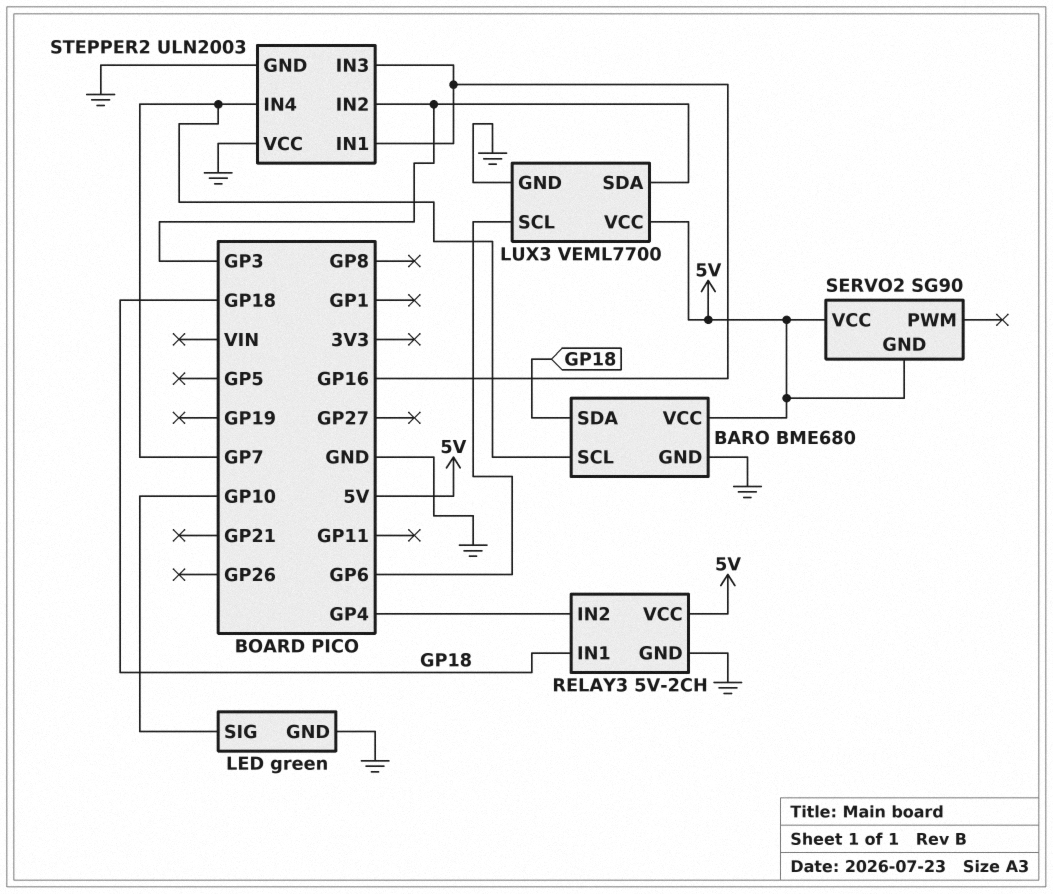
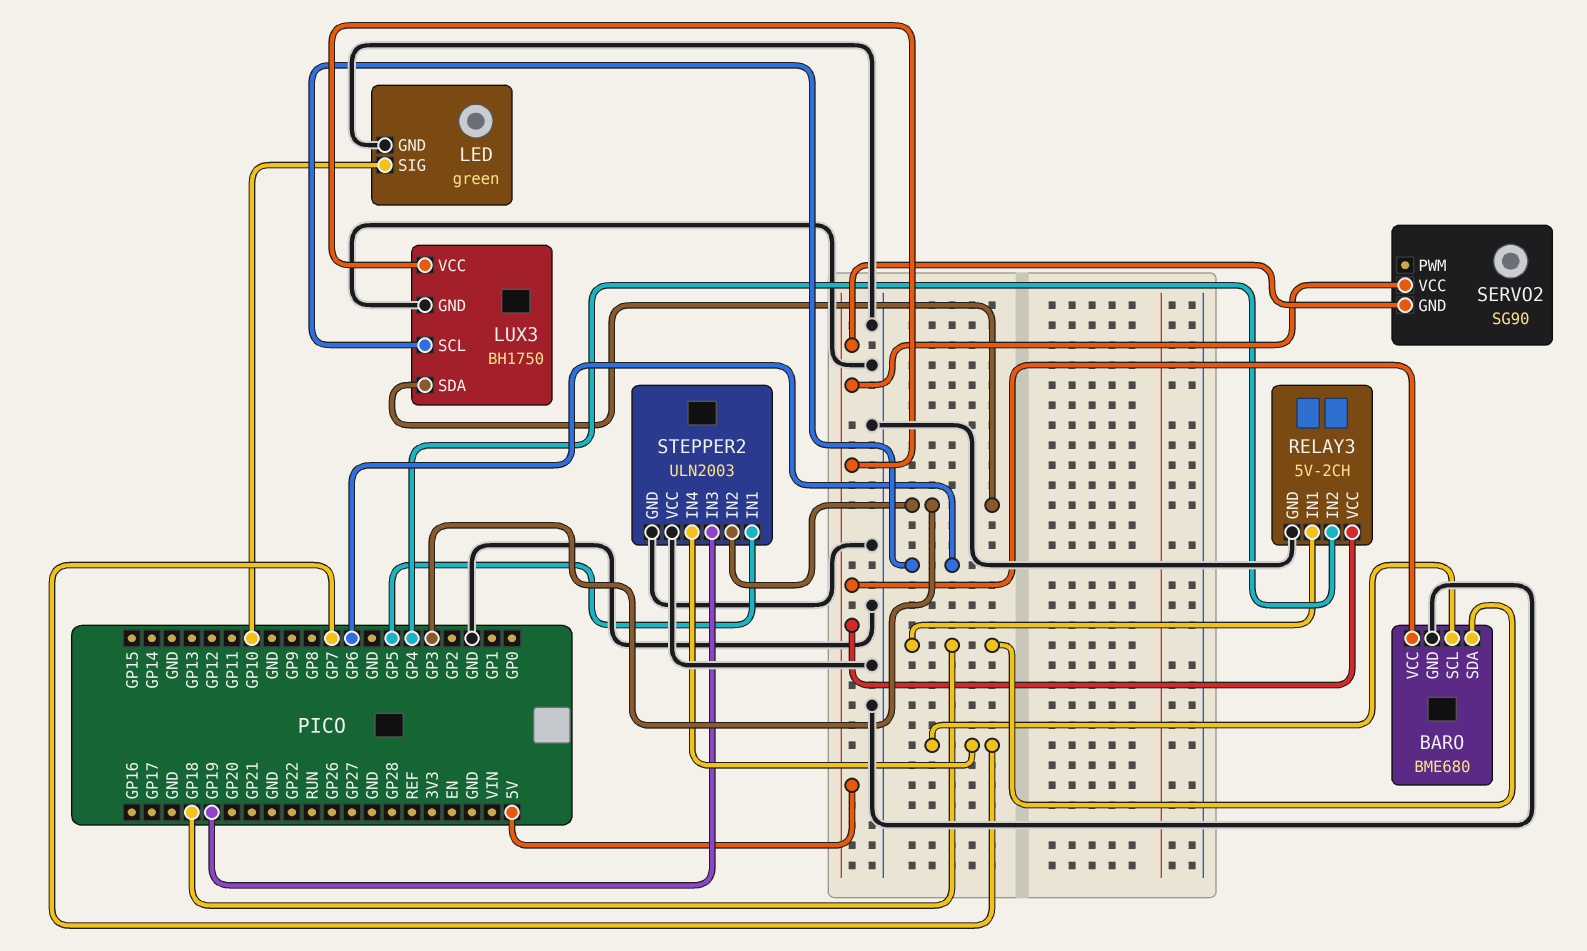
LUX3: VEML7700 -> BH1750
STEPPER2 pin IN1: GP16 -> GP5
STEPPER2 pin IN3: GP16 -> GP19

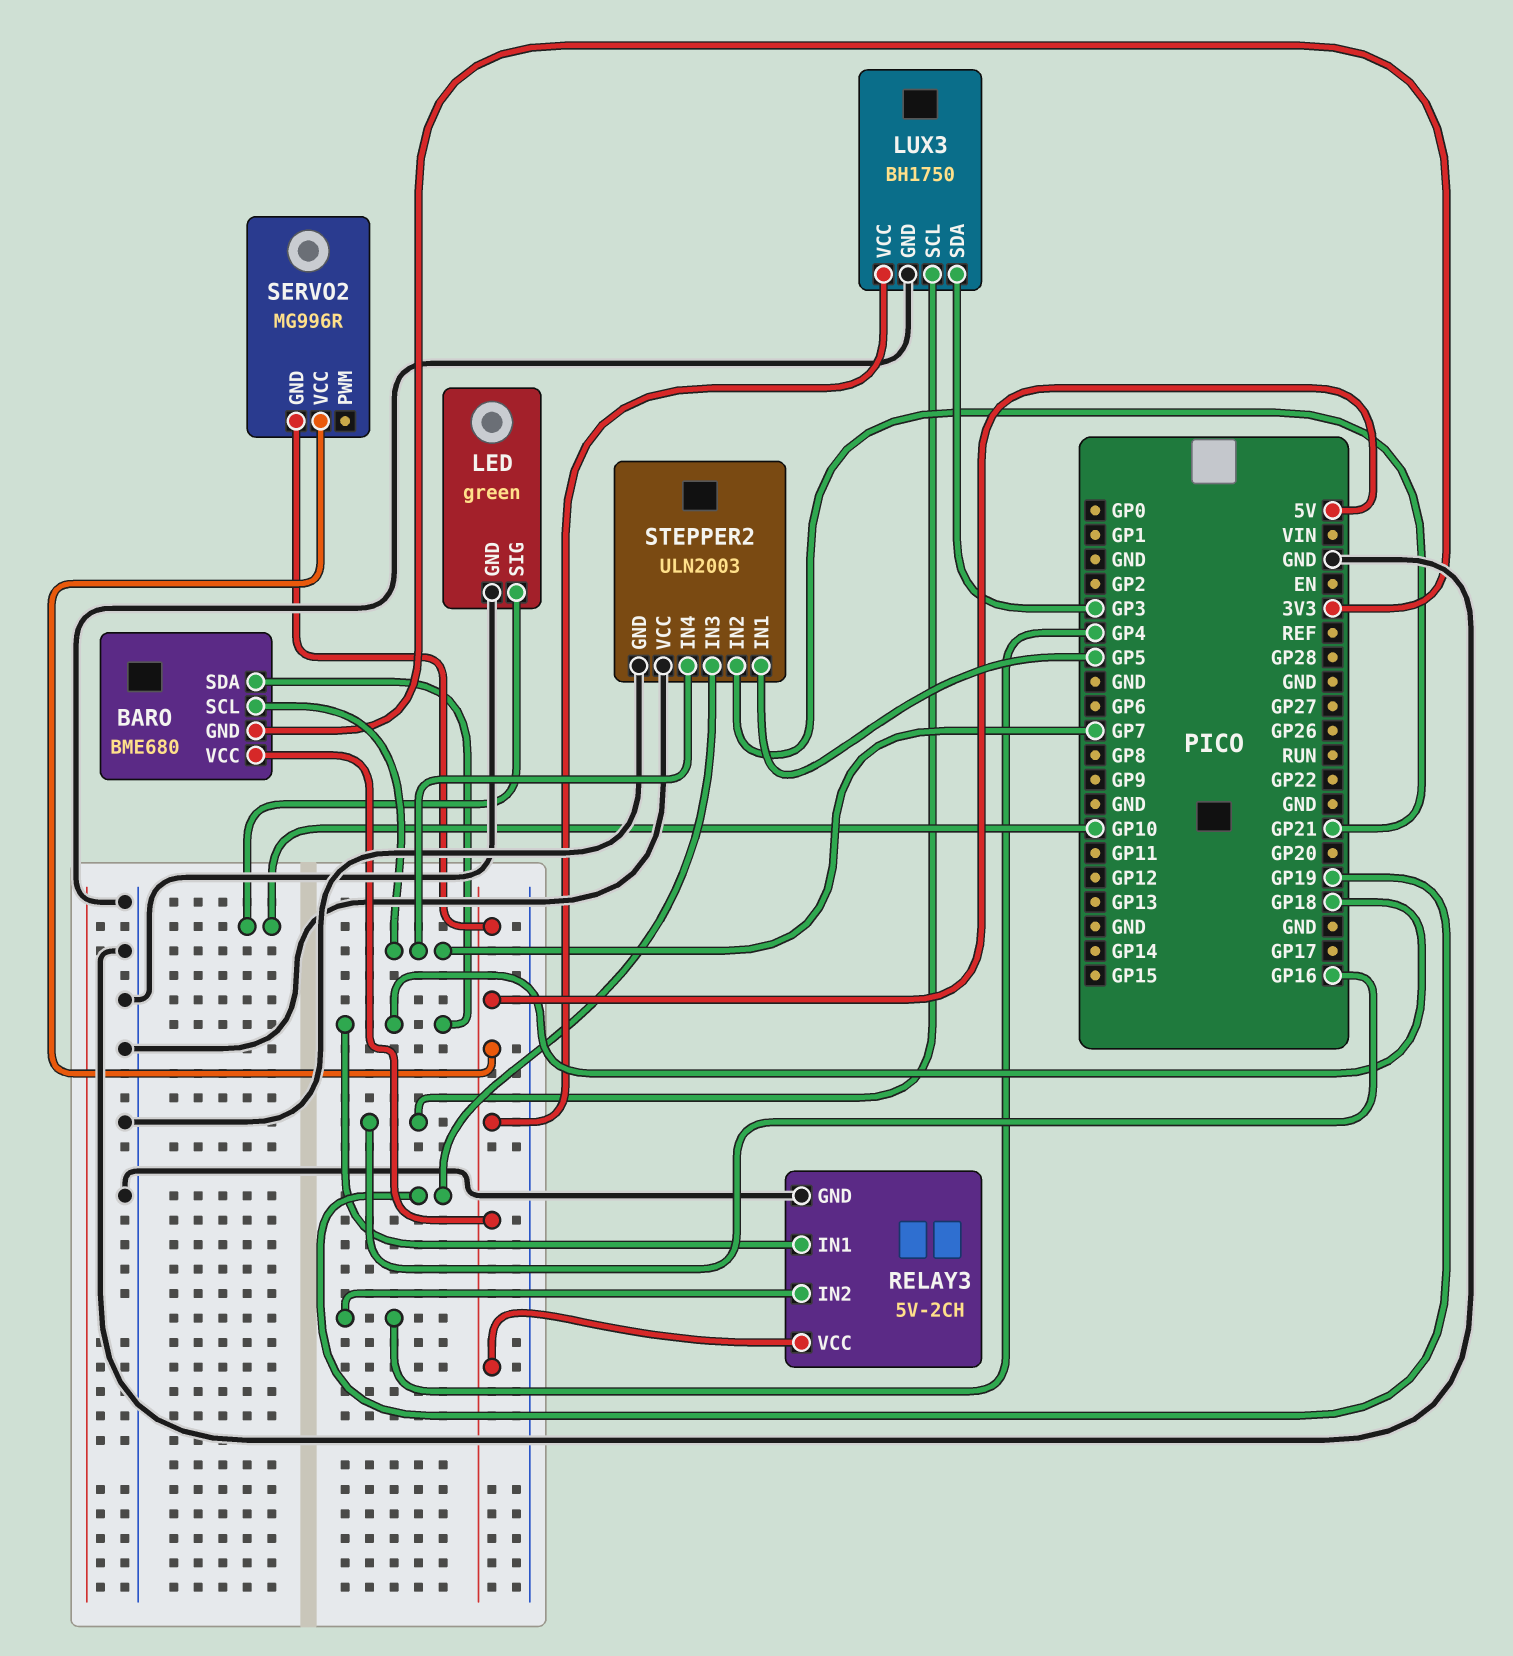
BARO pin GND: GND -> 3V3
LUX3 pin SCL: GP6 -> GP16
SERVO2: SG90 -> MG996R
STEPPER2 pin IN2: GP3 -> GP21

